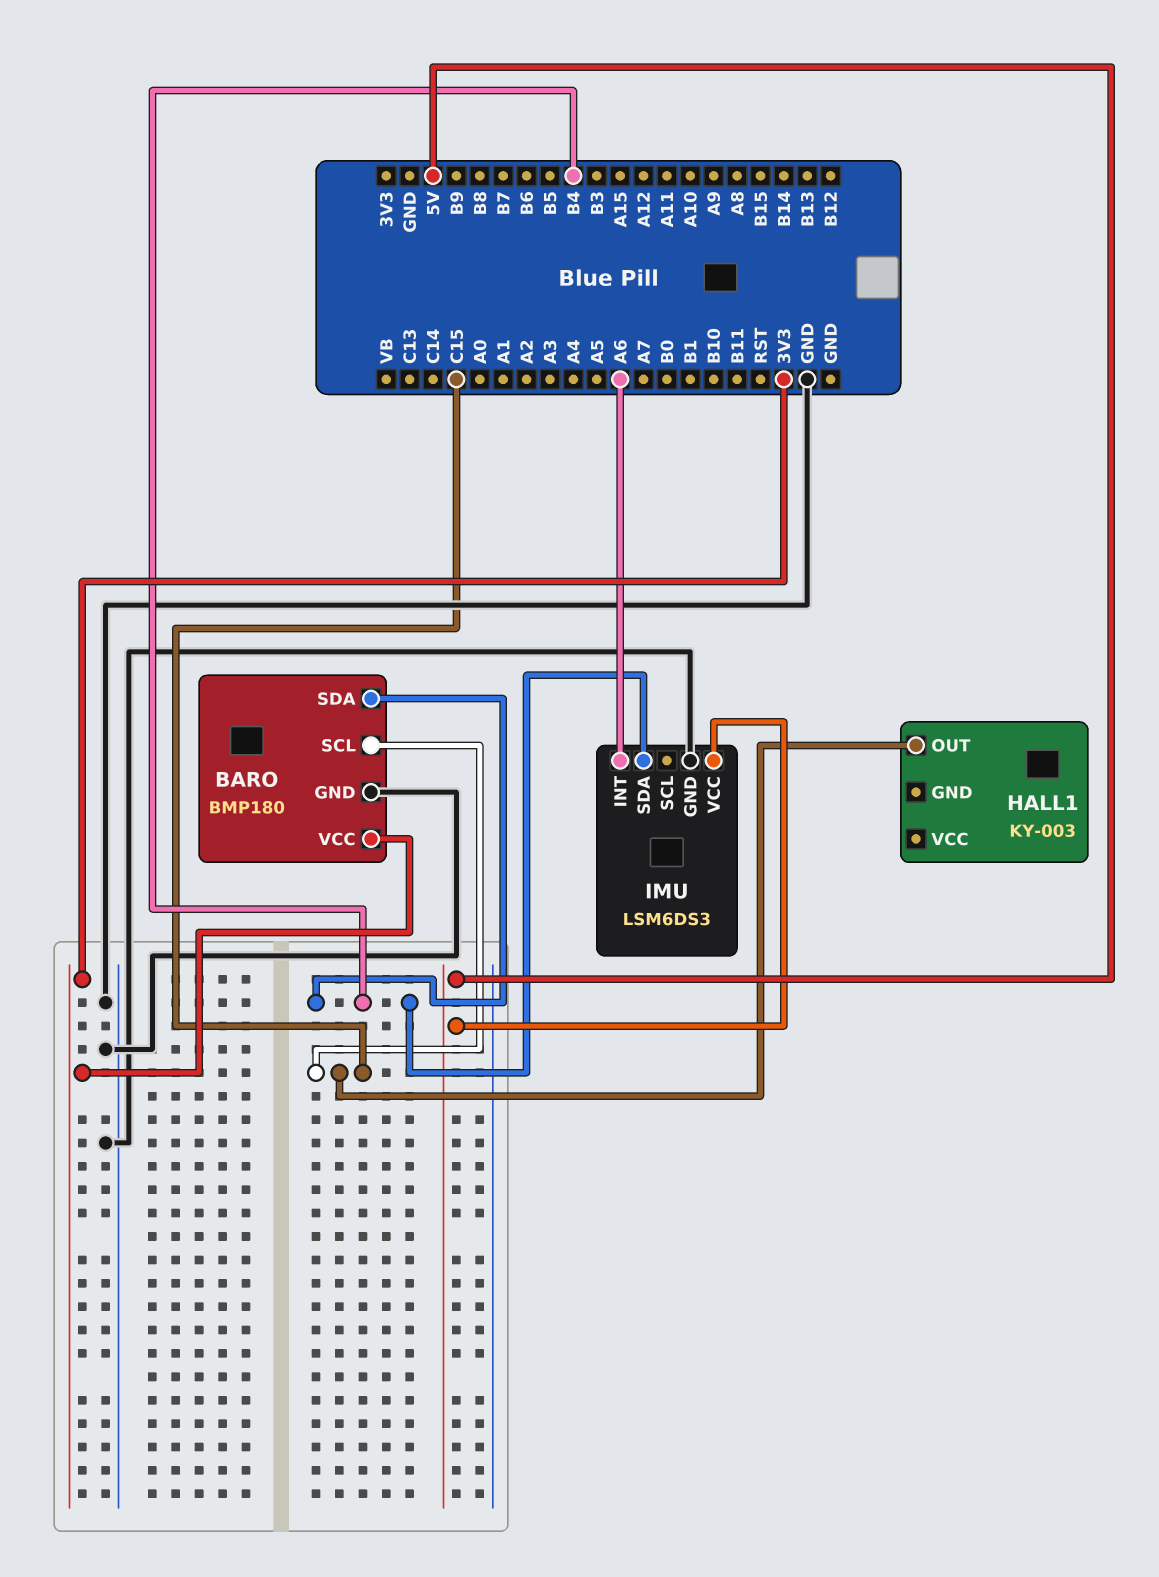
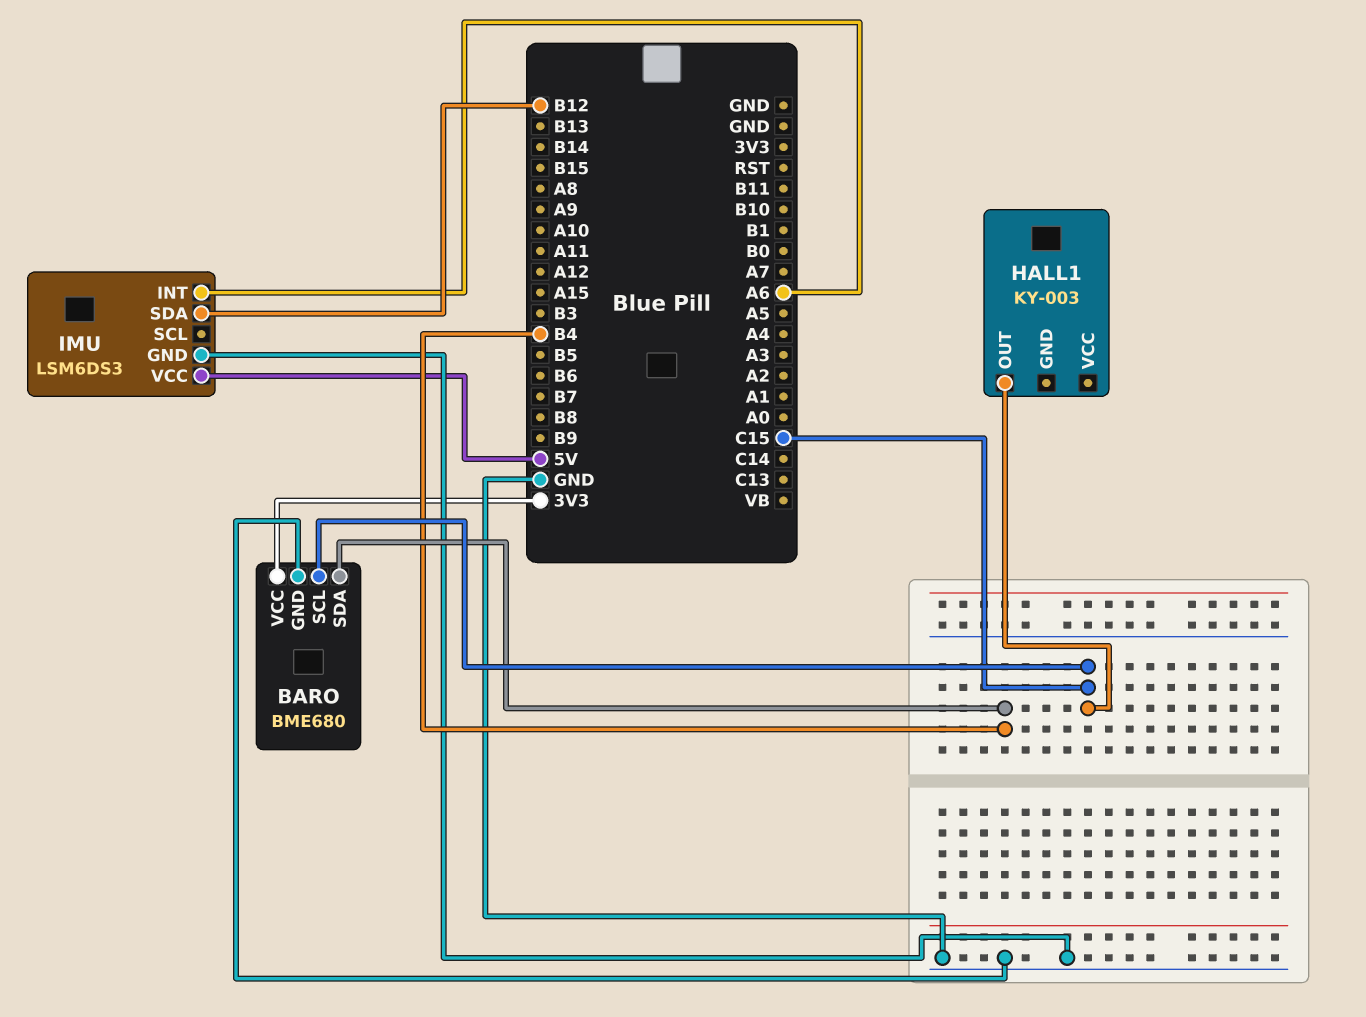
BARO: BMP180 -> BME680
IMU pin SDA: B4 -> B12

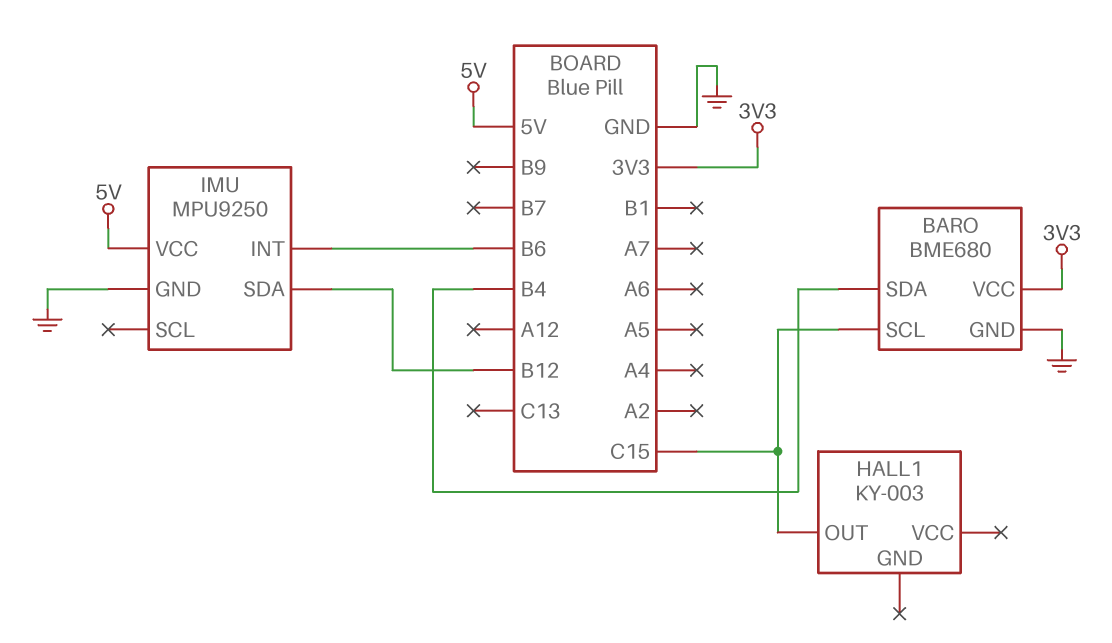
IMU: LSM6DS3 -> MPU9250
IMU pin INT: A6 -> B6

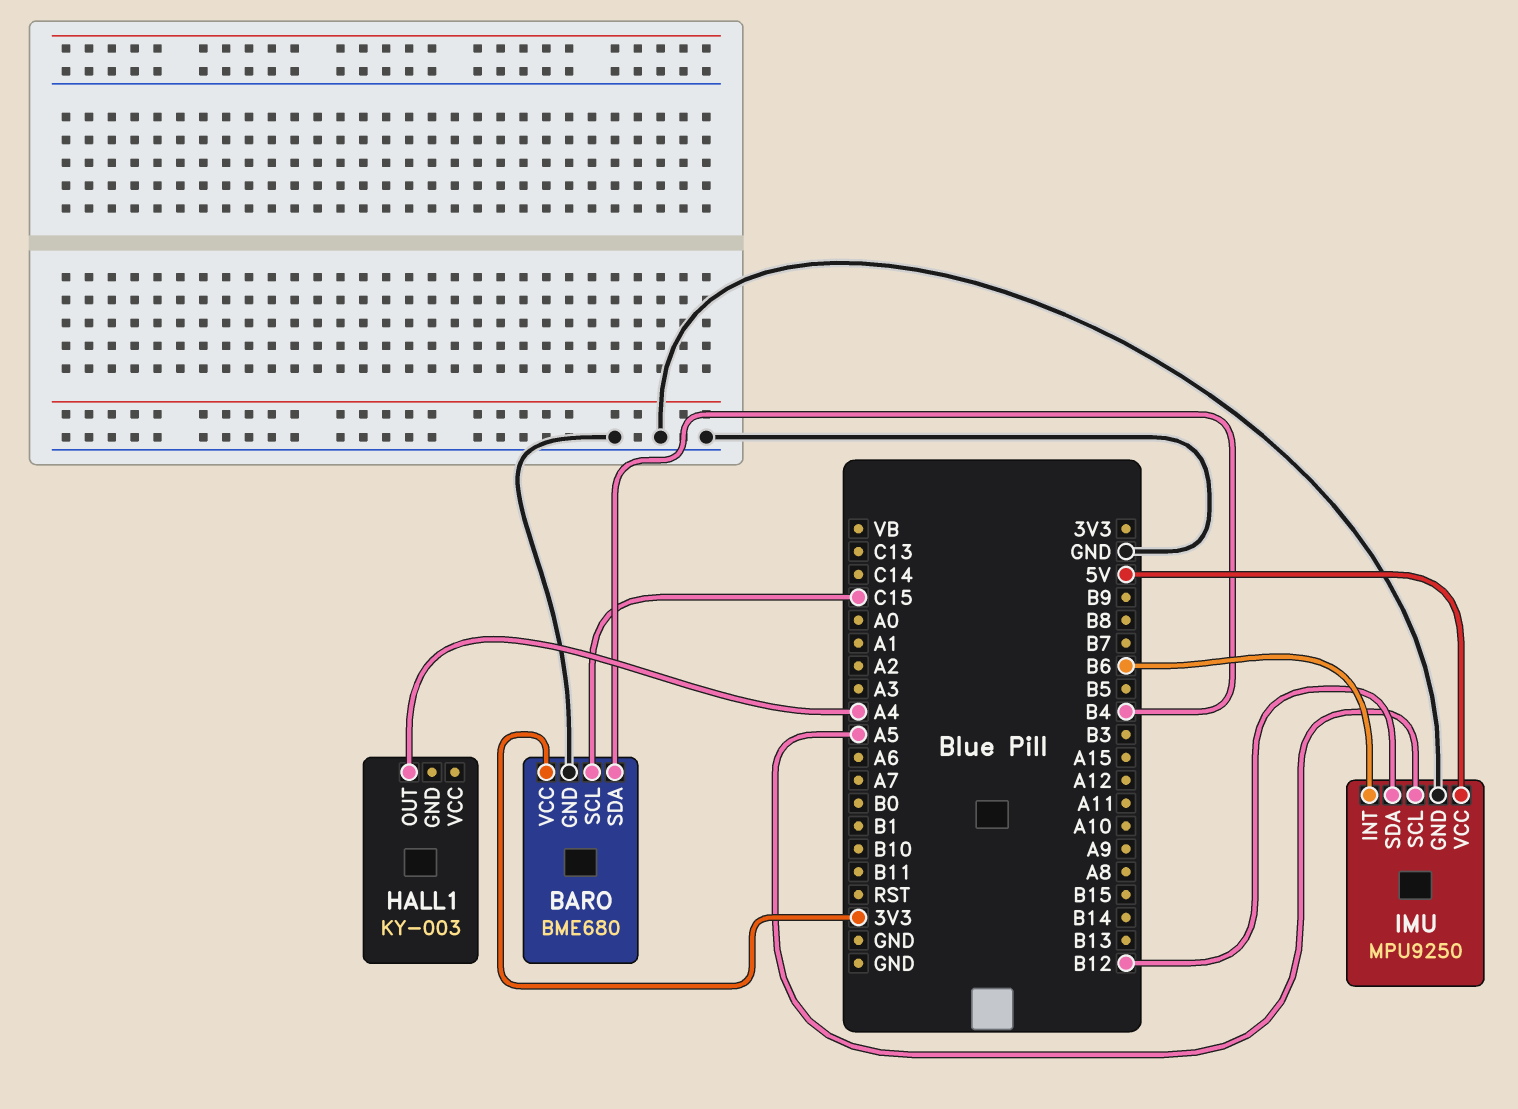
HALL1 pin OUT: C15 -> A4
IMU pin SCL: none -> A5

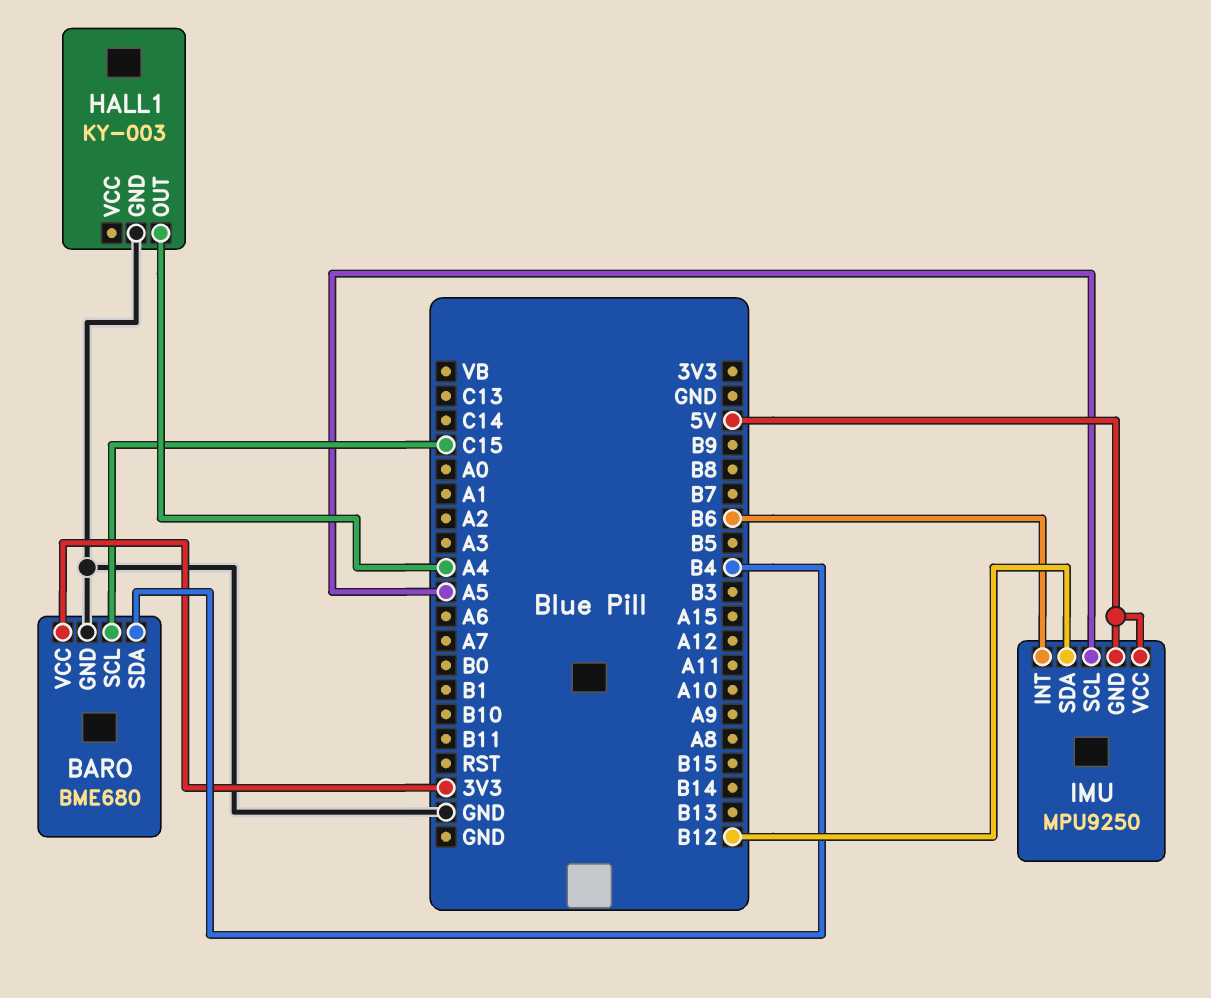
HALL1 pin GND: none -> GND
IMU pin GND: GND -> 5V

